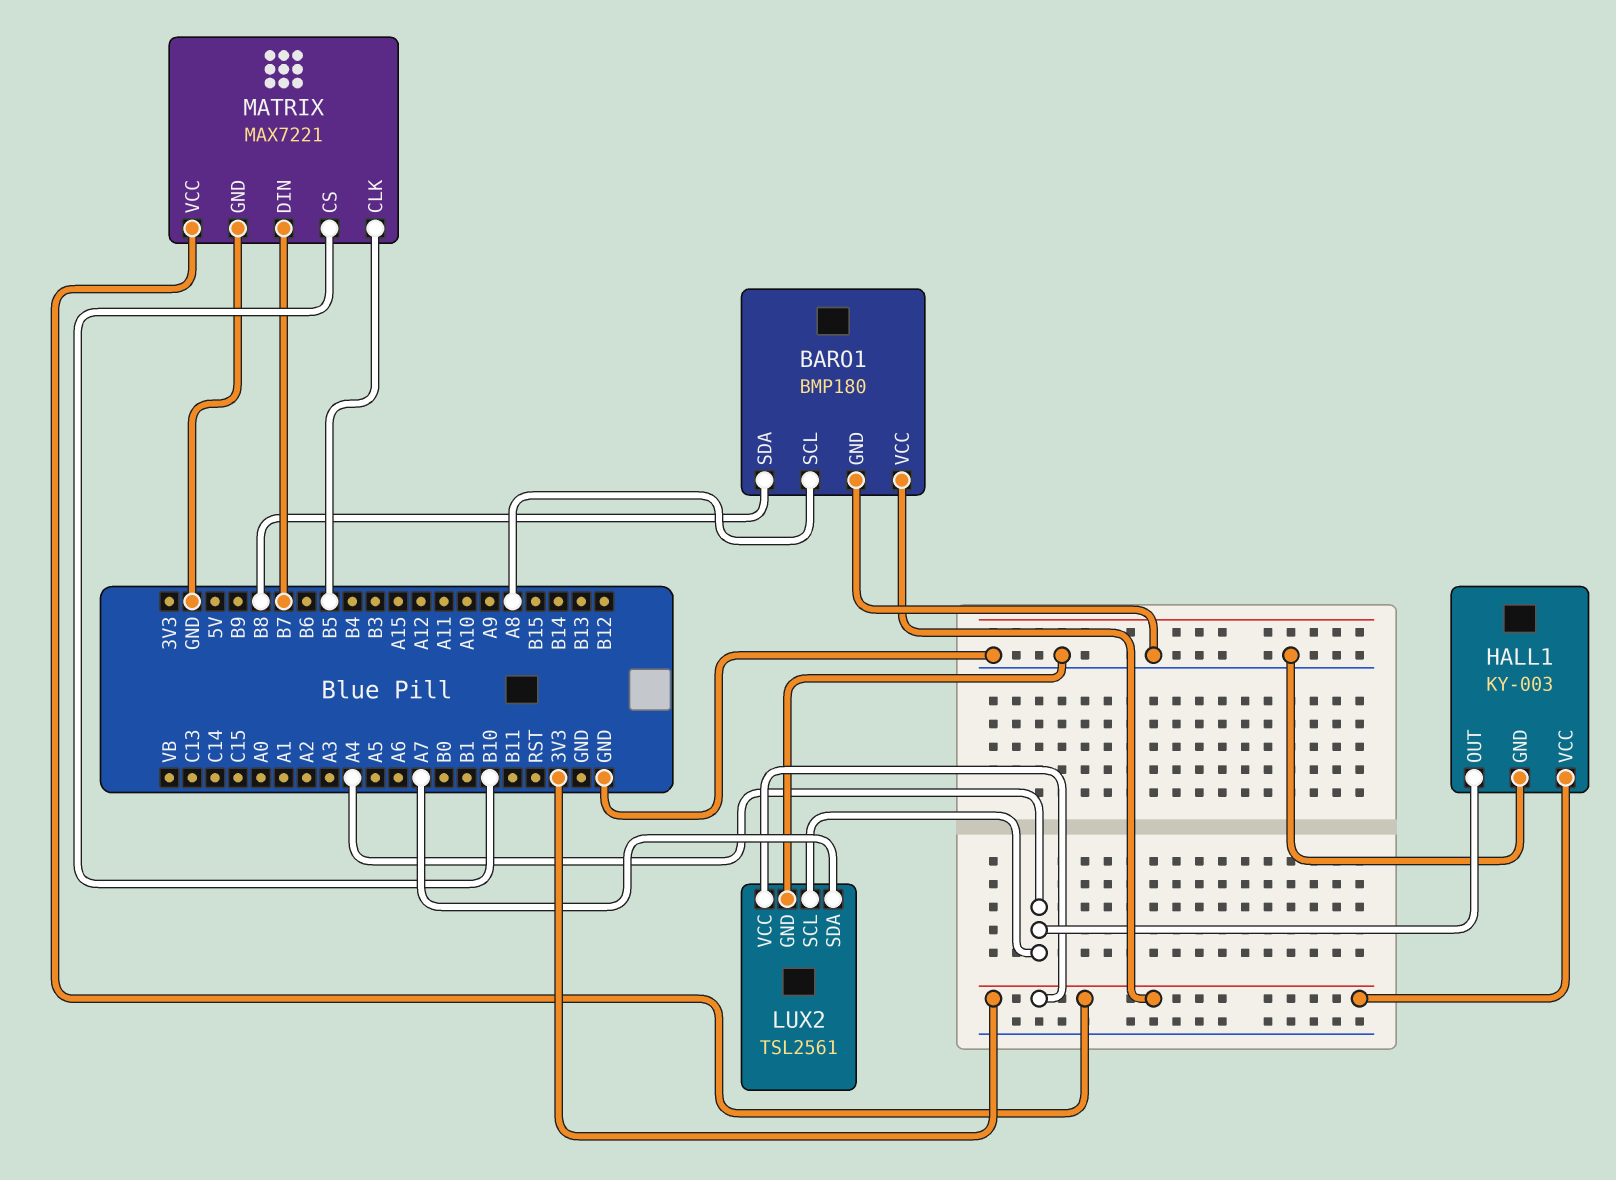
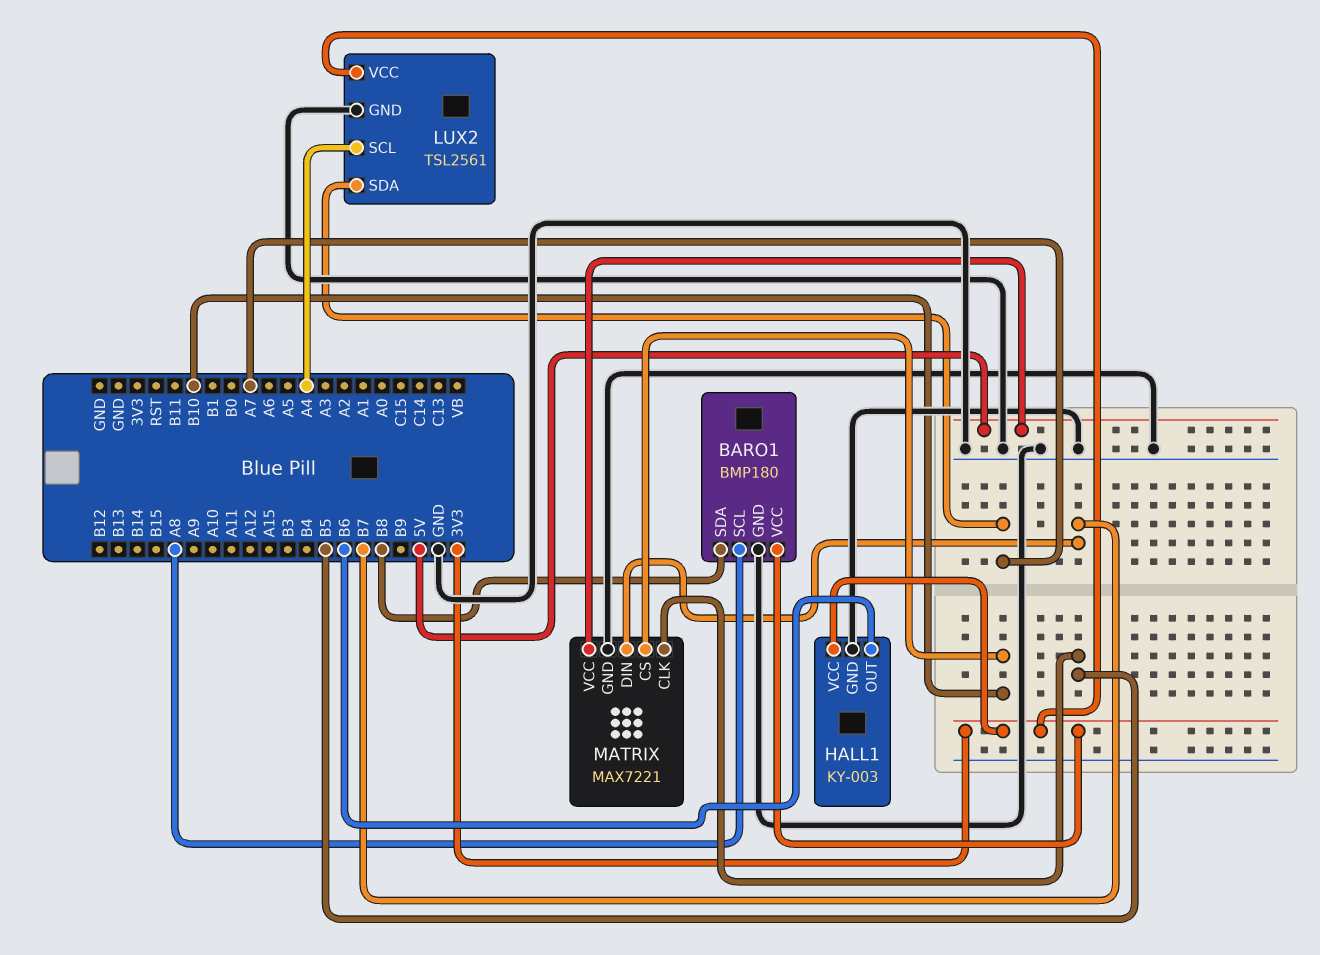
HALL1 pin OUT: A4 -> B6
MATRIX pin VCC: 3V3 -> 5V

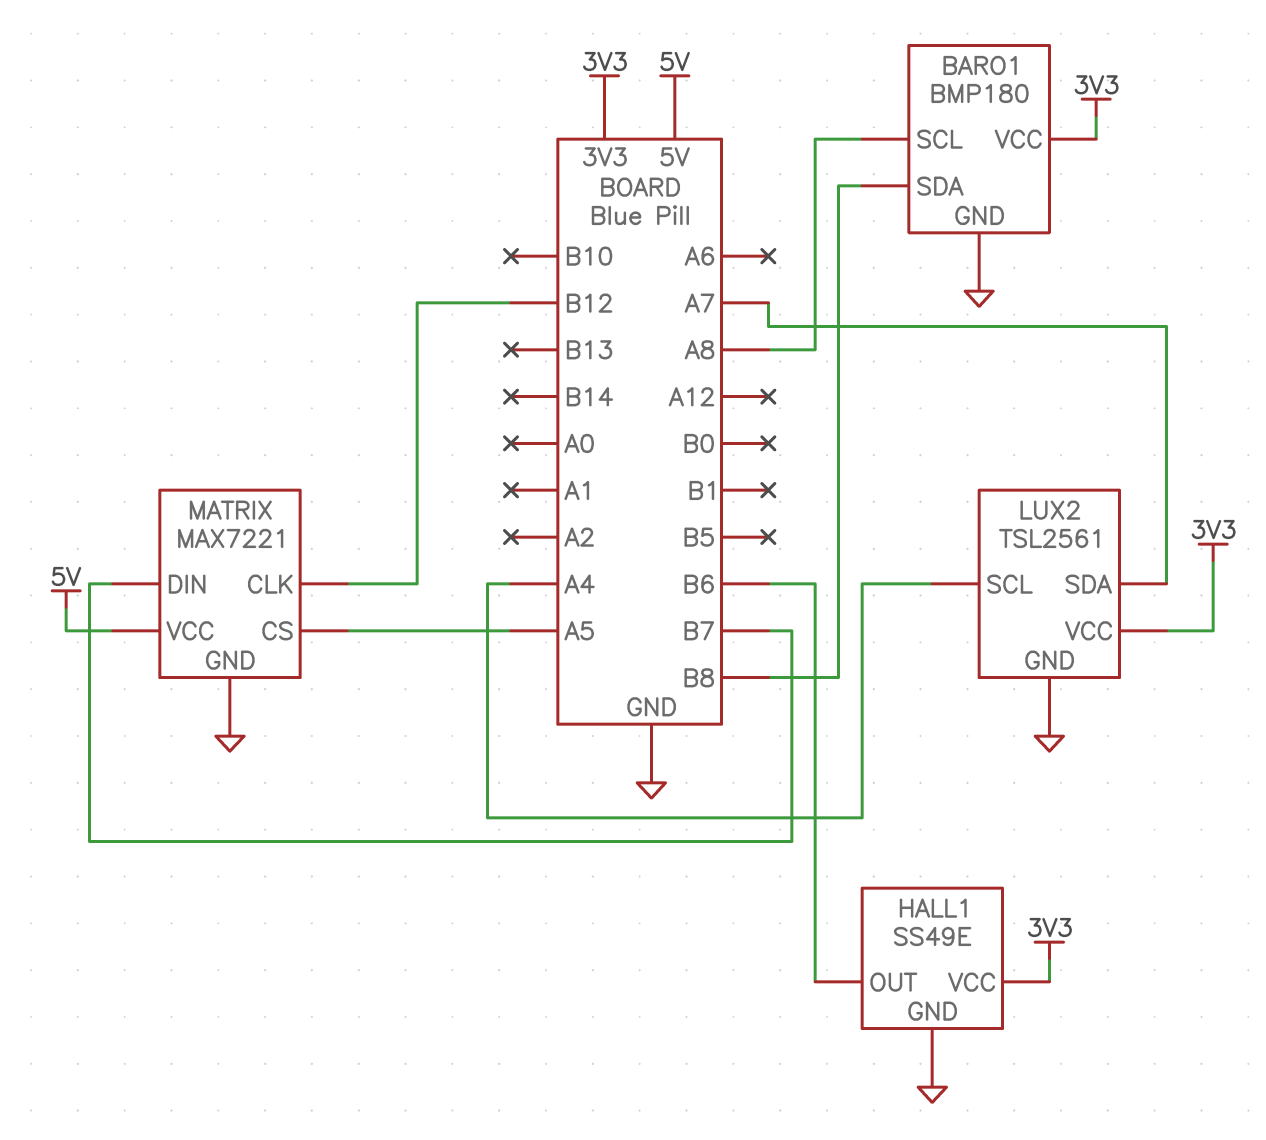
HALL1: KY-003 -> SS49E
MATRIX pin CLK: B5 -> B12
MATRIX pin CS: B10 -> A5

